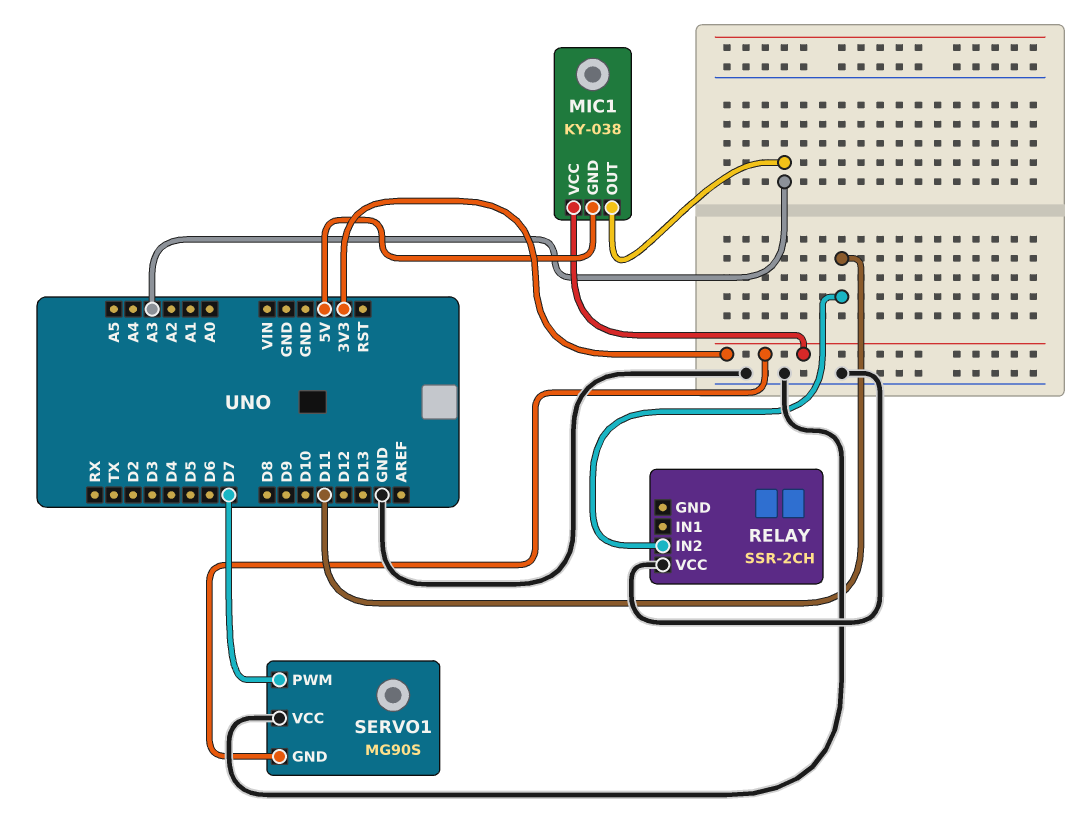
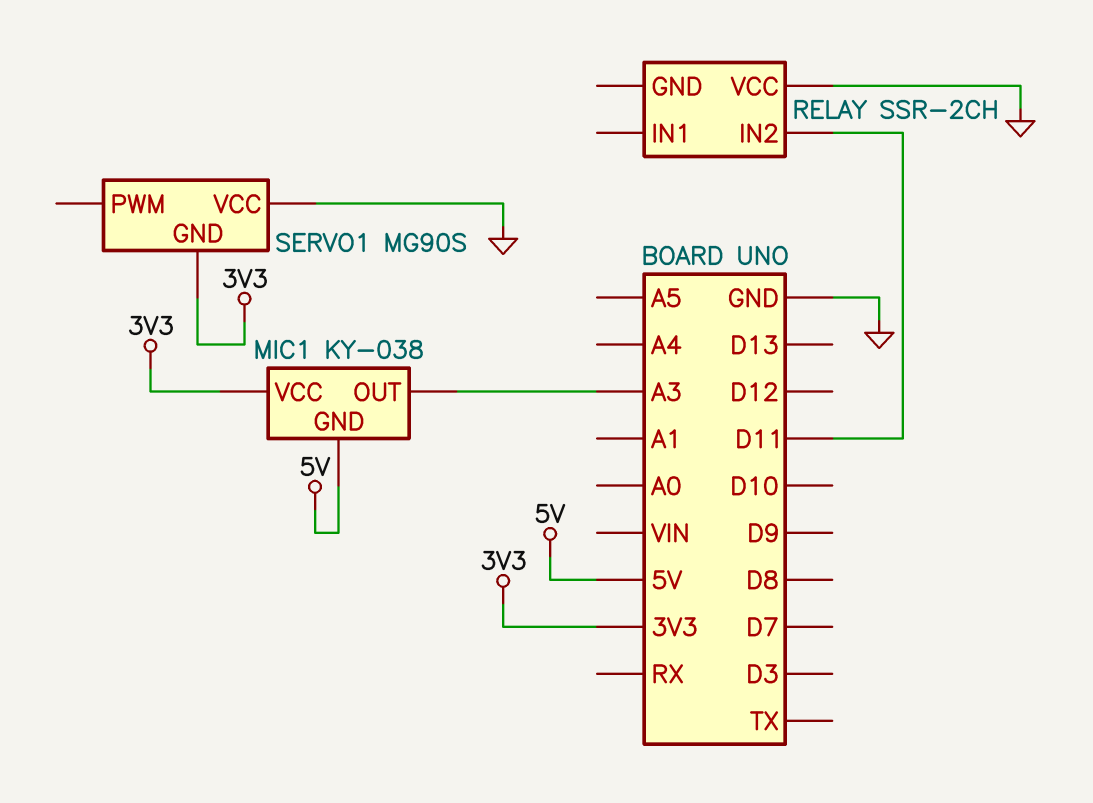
SERVO1 pin PWM: D7 -> none

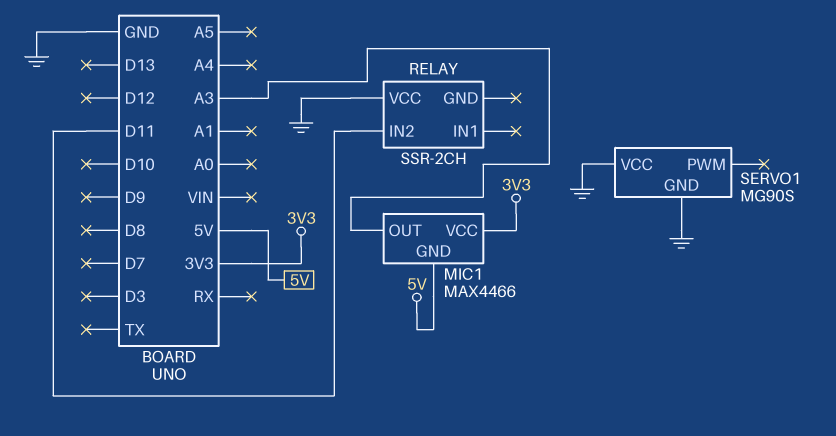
MIC1: KY-038 -> MAX4466
SERVO1 pin GND: 3V3 -> GND

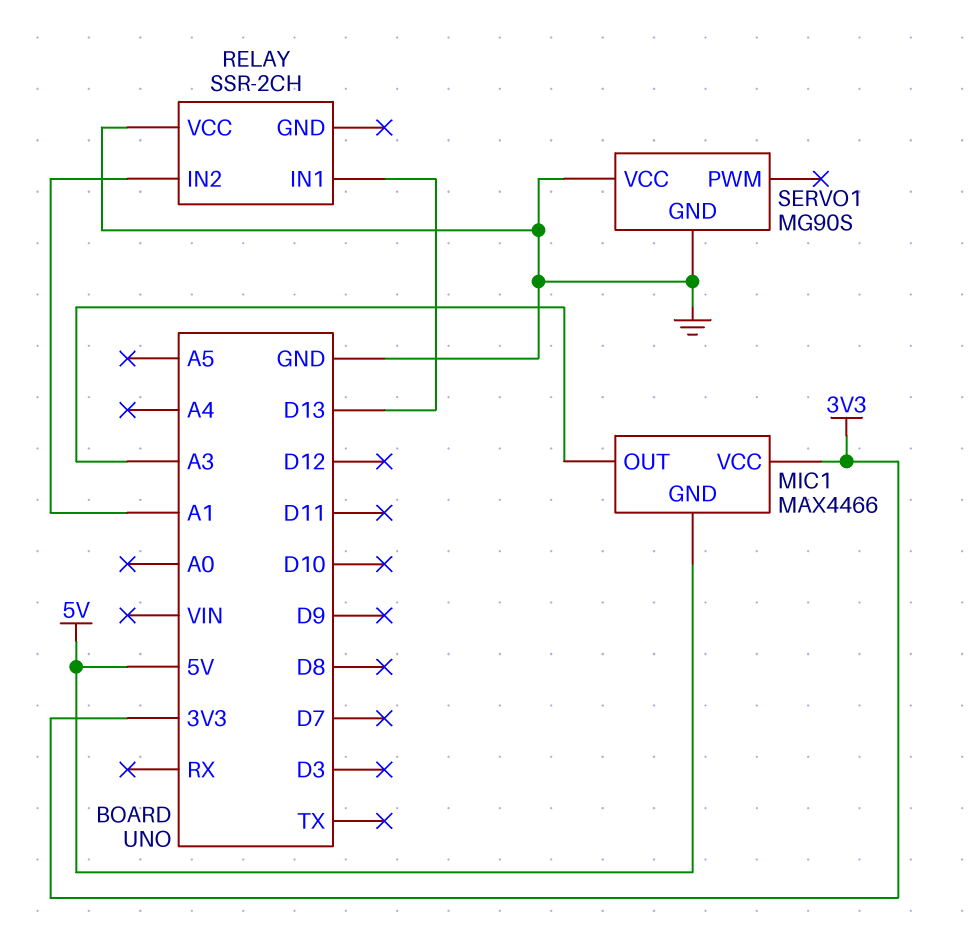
RELAY pin IN1: none -> D13
RELAY pin IN2: D11 -> A1

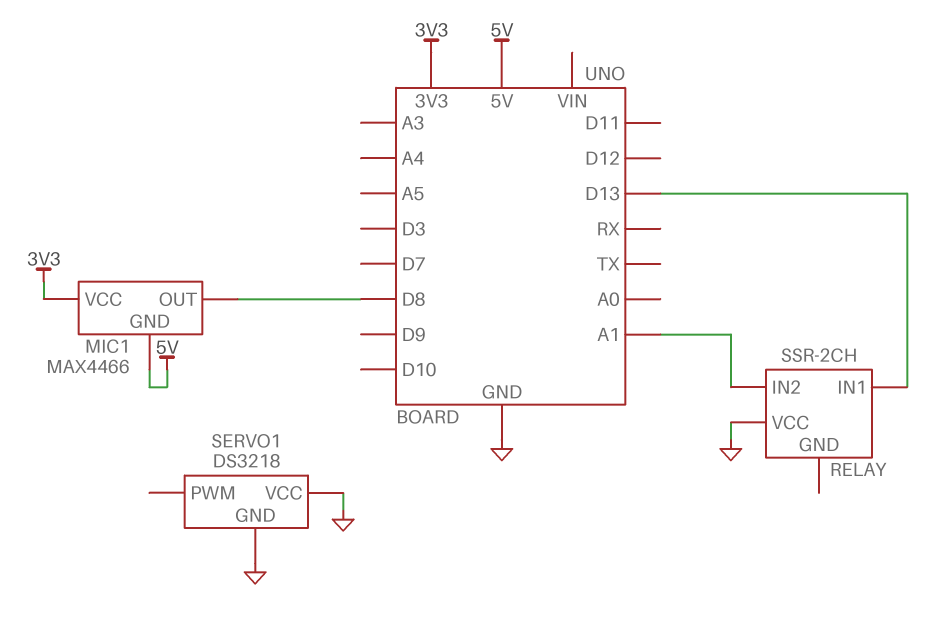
MIC1 pin OUT: A3 -> D8
SERVO1: MG90S -> DS3218

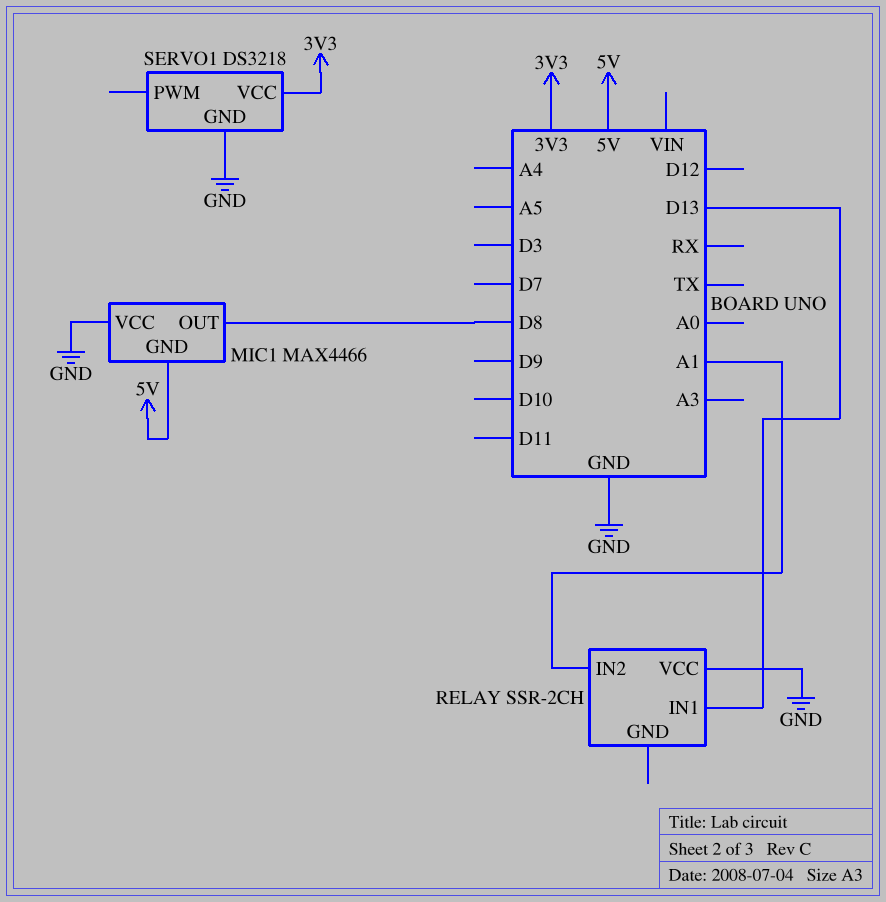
MIC1 pin VCC: 3V3 -> GND
SERVO1 pin VCC: GND -> 3V3

